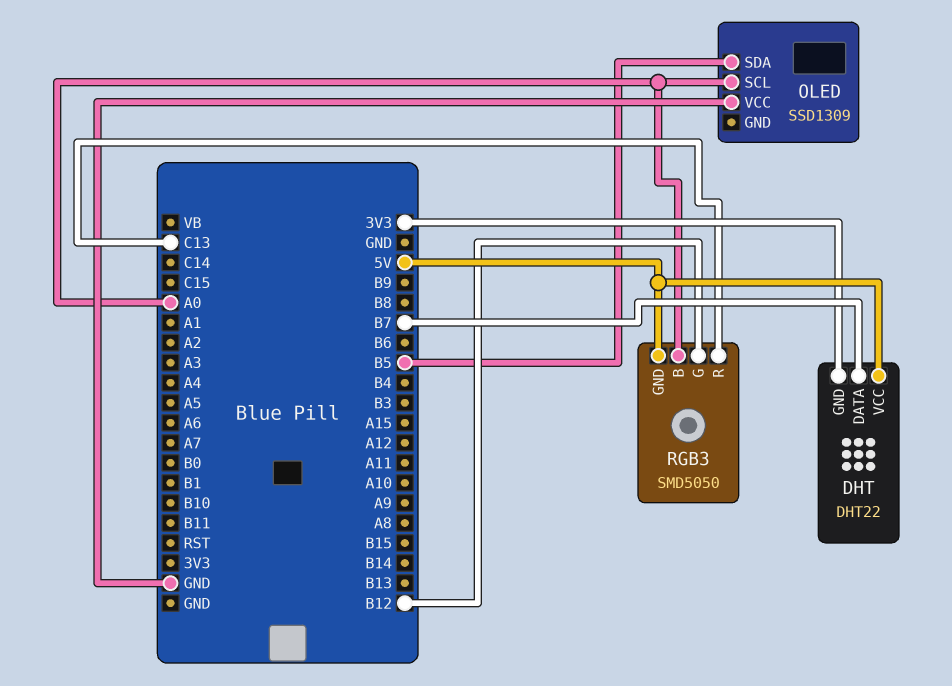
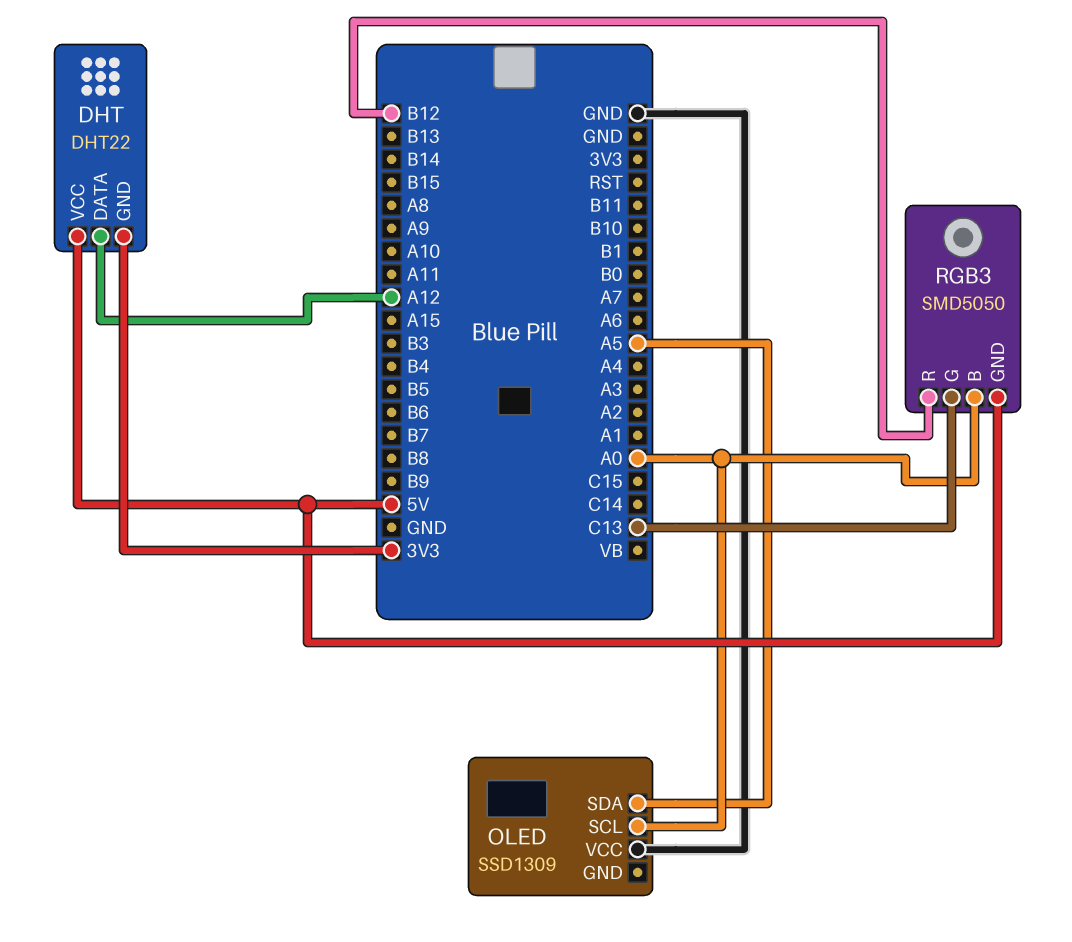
DHT pin DATA: B7 -> A12
OLED pin SDA: B5 -> A5
RGB3 pin G: B12 -> C13
RGB3 pin R: C13 -> B12

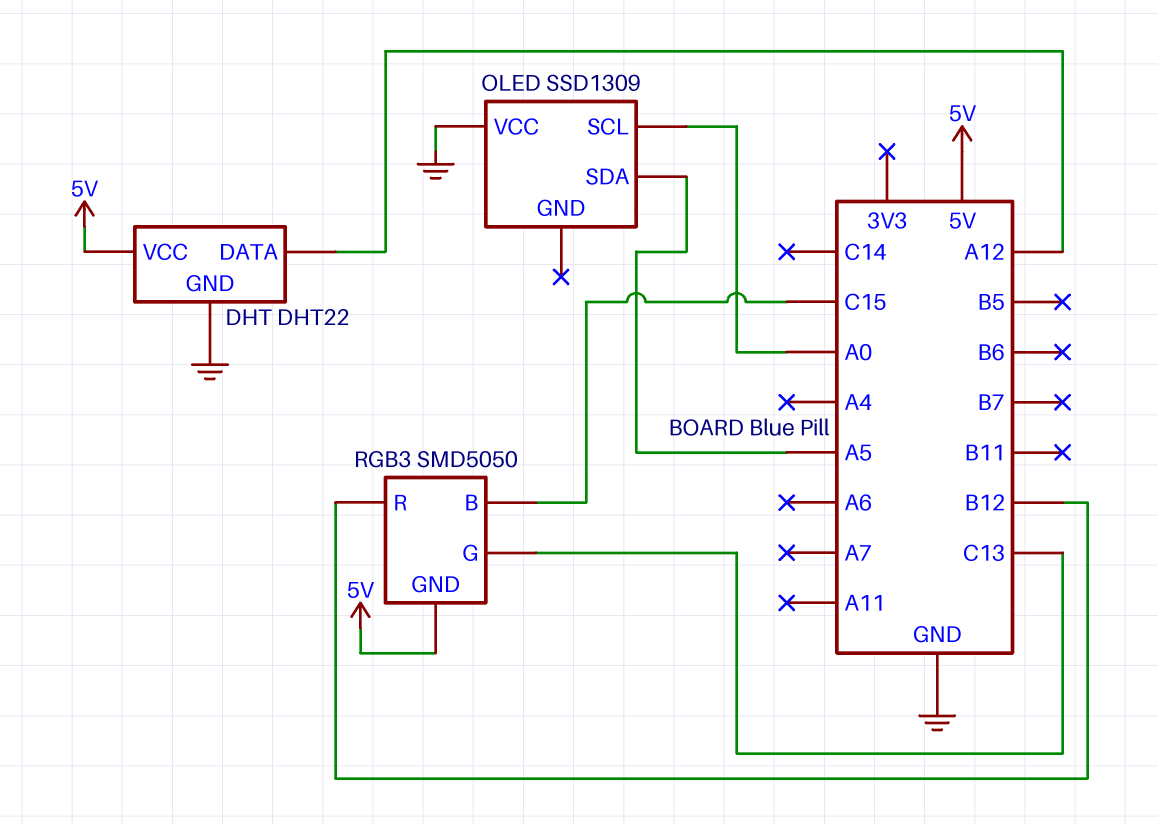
DHT pin GND: 3V3 -> GND
RGB3 pin B: A0 -> C15

